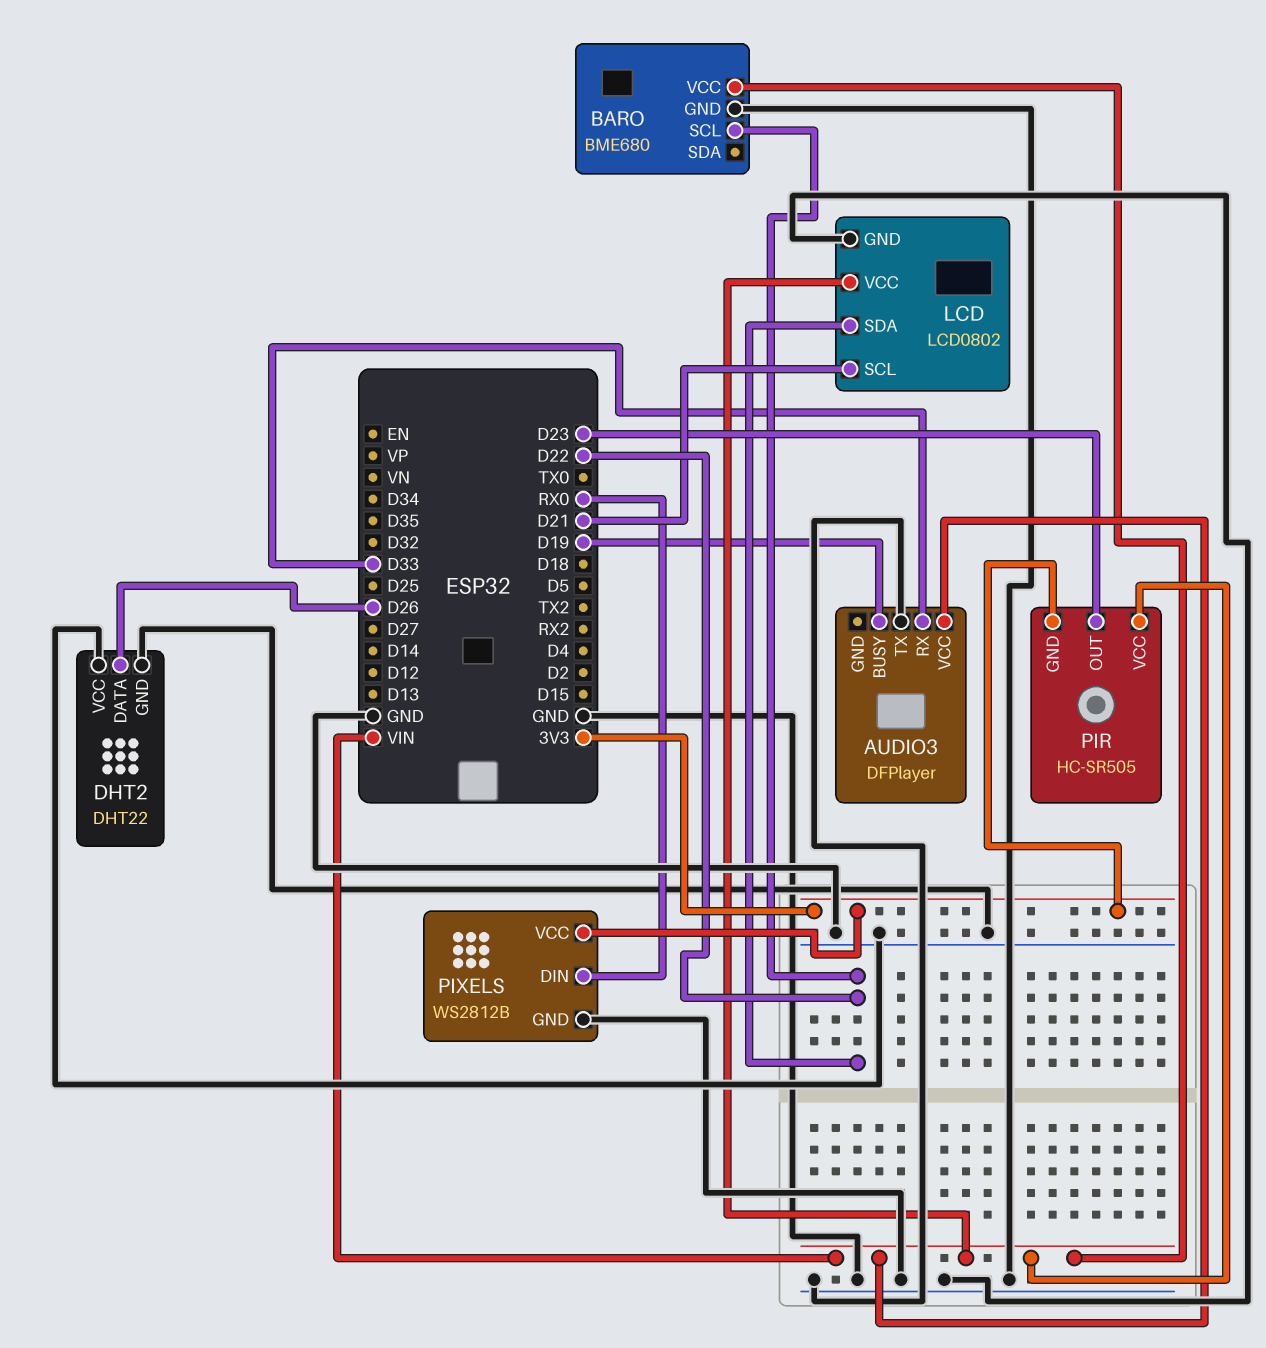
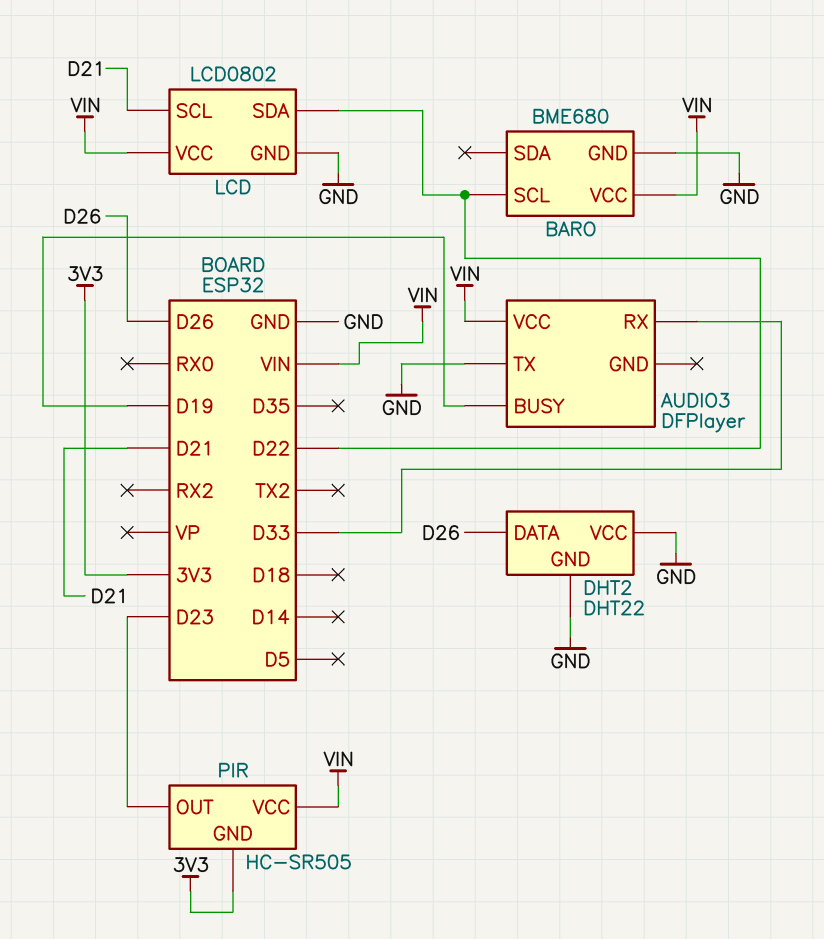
PIXELS: WS2812B -> none
PIXELS pin DIN: RX0 -> none
PIXELS pin GND: GND -> none
PIXELS pin VCC: 3V3 -> none

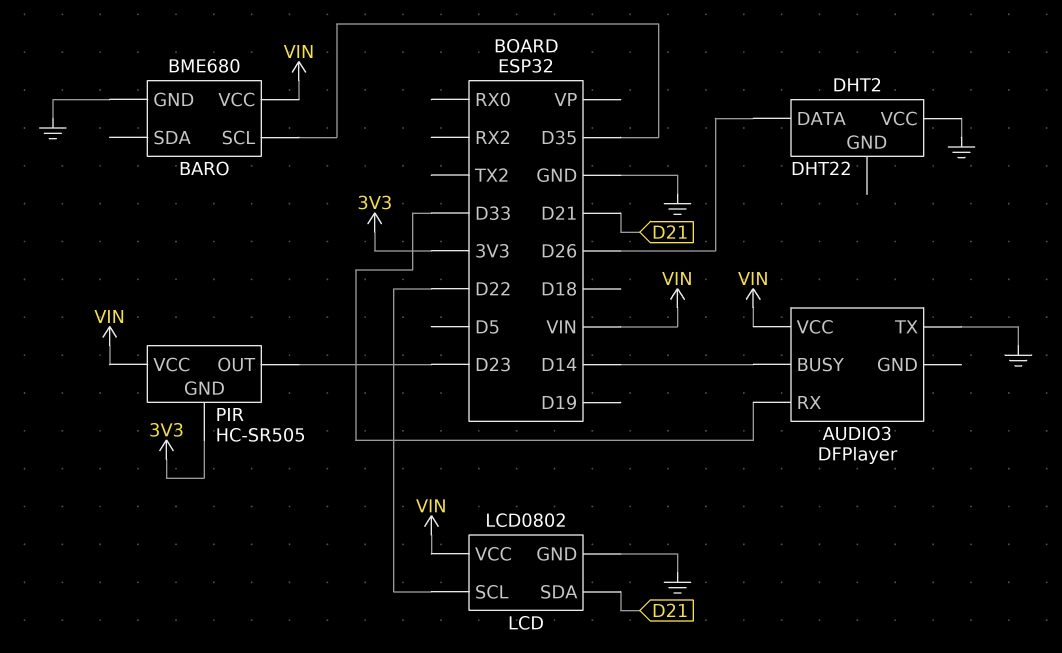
AUDIO3 pin BUSY: D19 -> D14
BARO pin SCL: D22 -> D35
DHT2 pin GND: GND -> none
LCD pin SCL: D21 -> D22
LCD pin SDA: D22 -> D21

